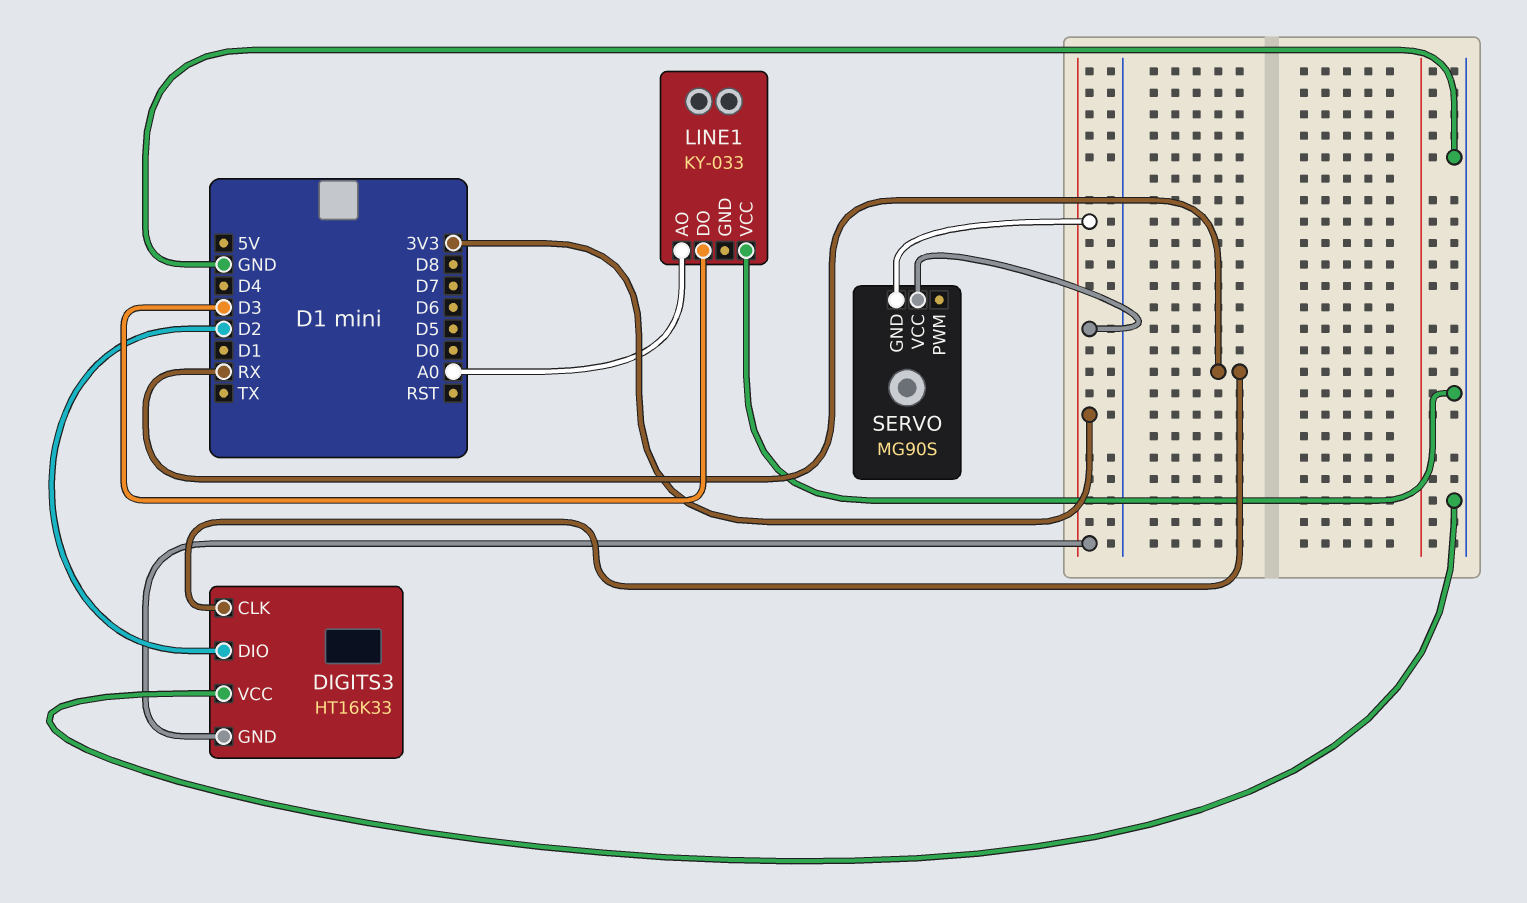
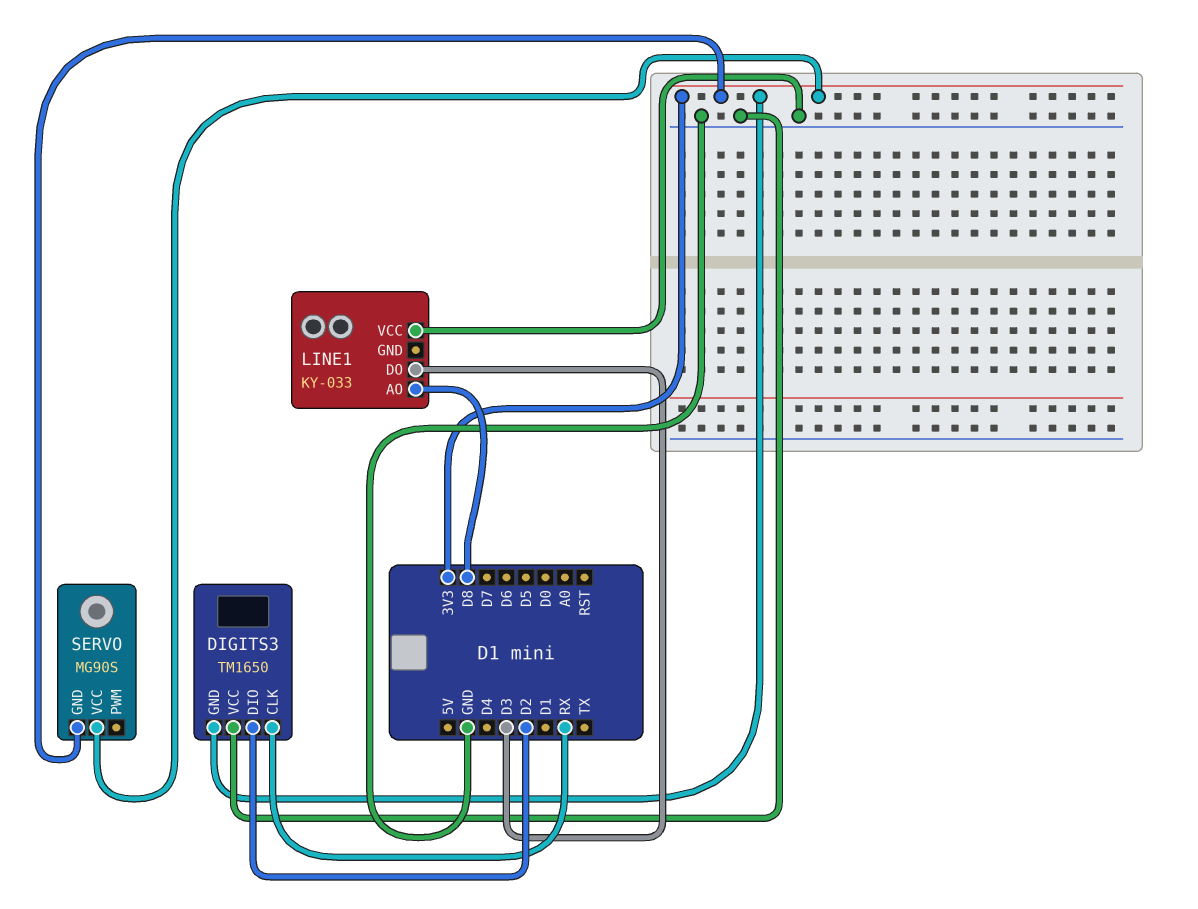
DIGITS3: HT16K33 -> TM1650
LINE1 pin AO: A0 -> D8

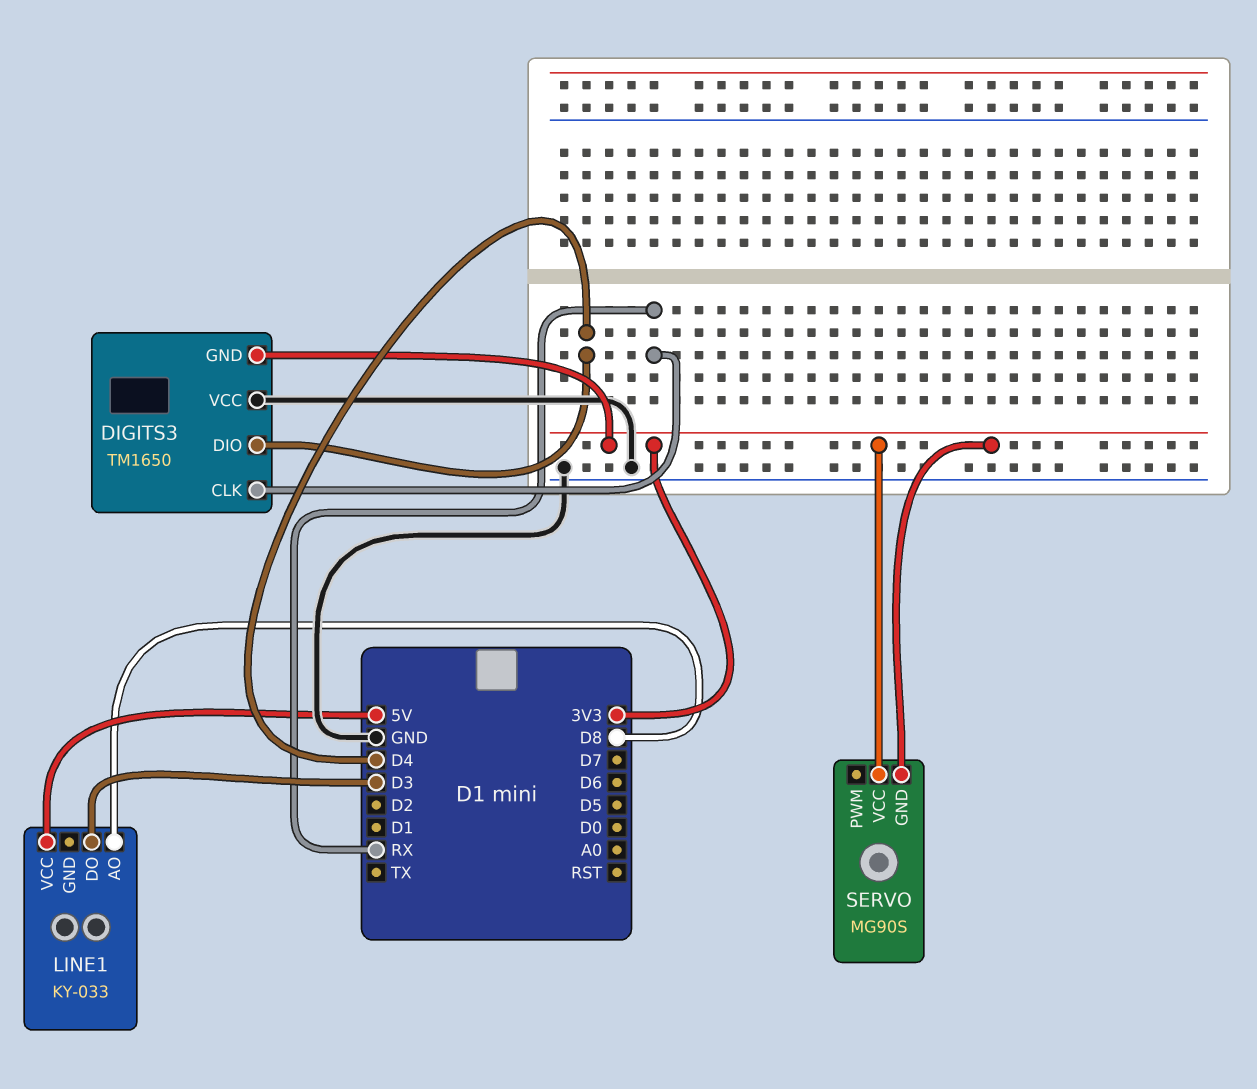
DIGITS3 pin DIO: D2 -> D4
LINE1 pin VCC: GND -> 5V

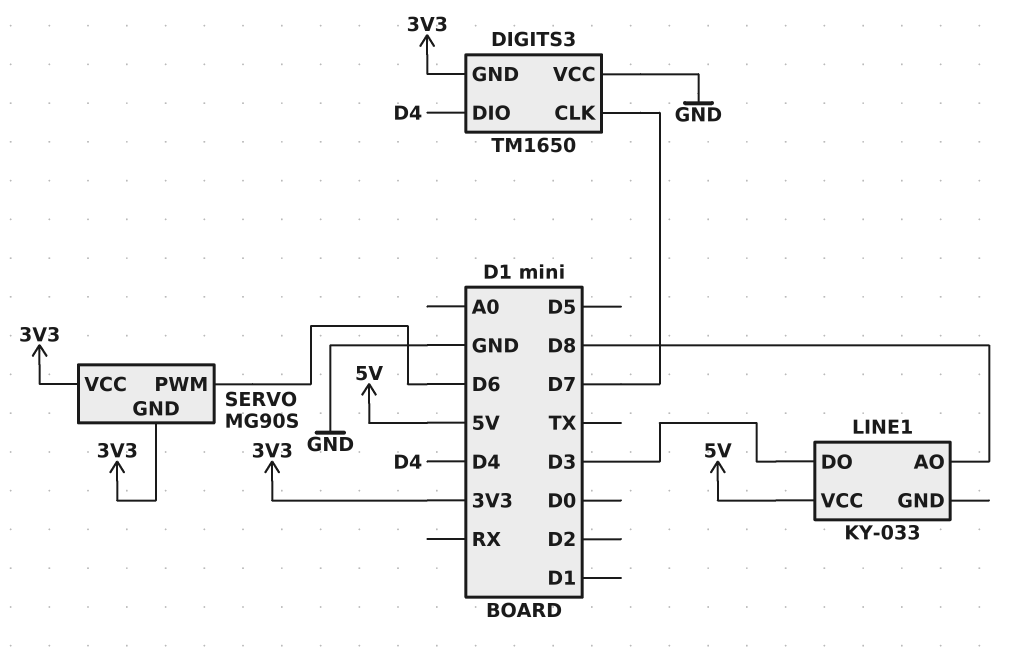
DIGITS3 pin CLK: RX -> D7
SERVO pin PWM: none -> D6

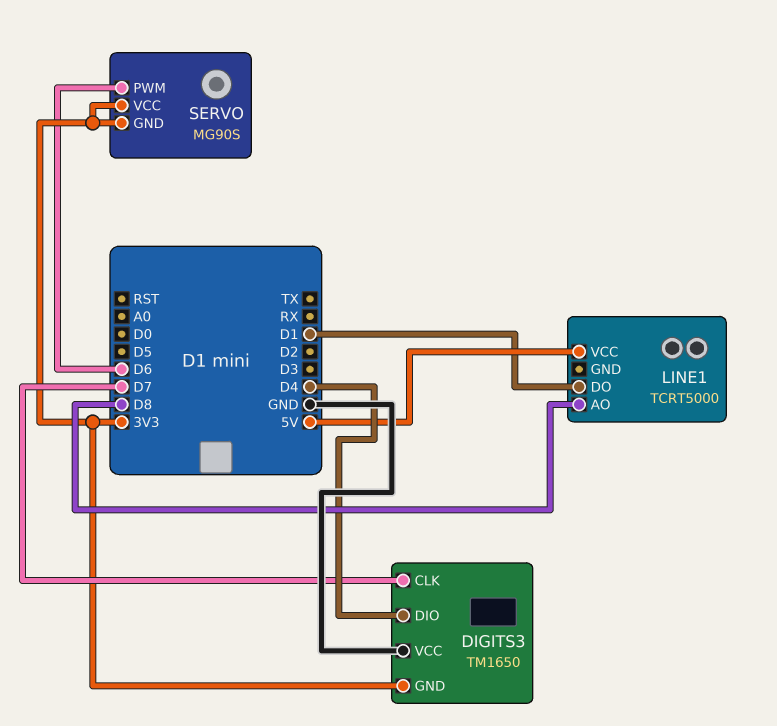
LINE1: KY-033 -> TCRT5000
LINE1 pin DO: D3 -> D1

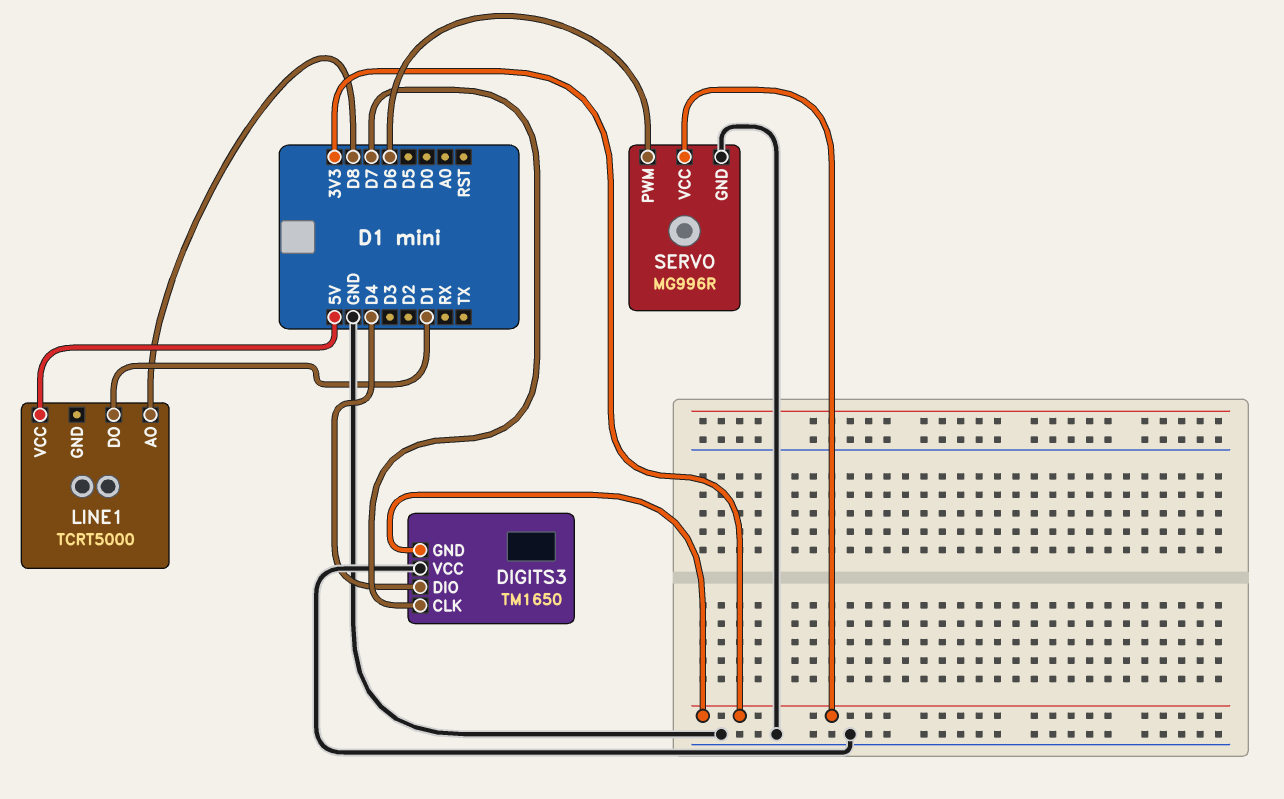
SERVO: MG90S -> MG996R
SERVO pin GND: 3V3 -> GND

